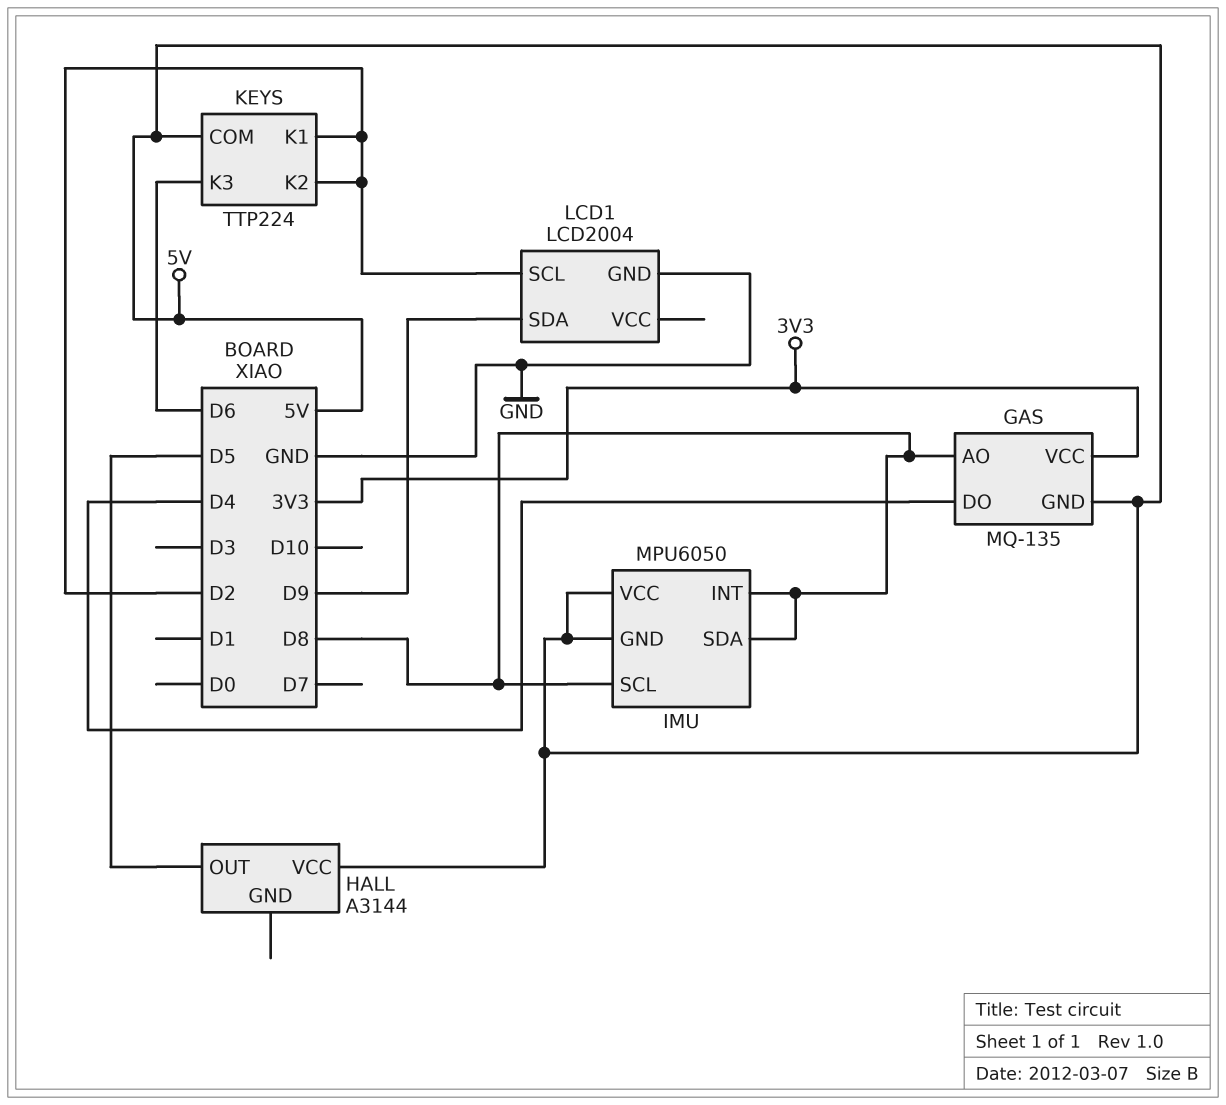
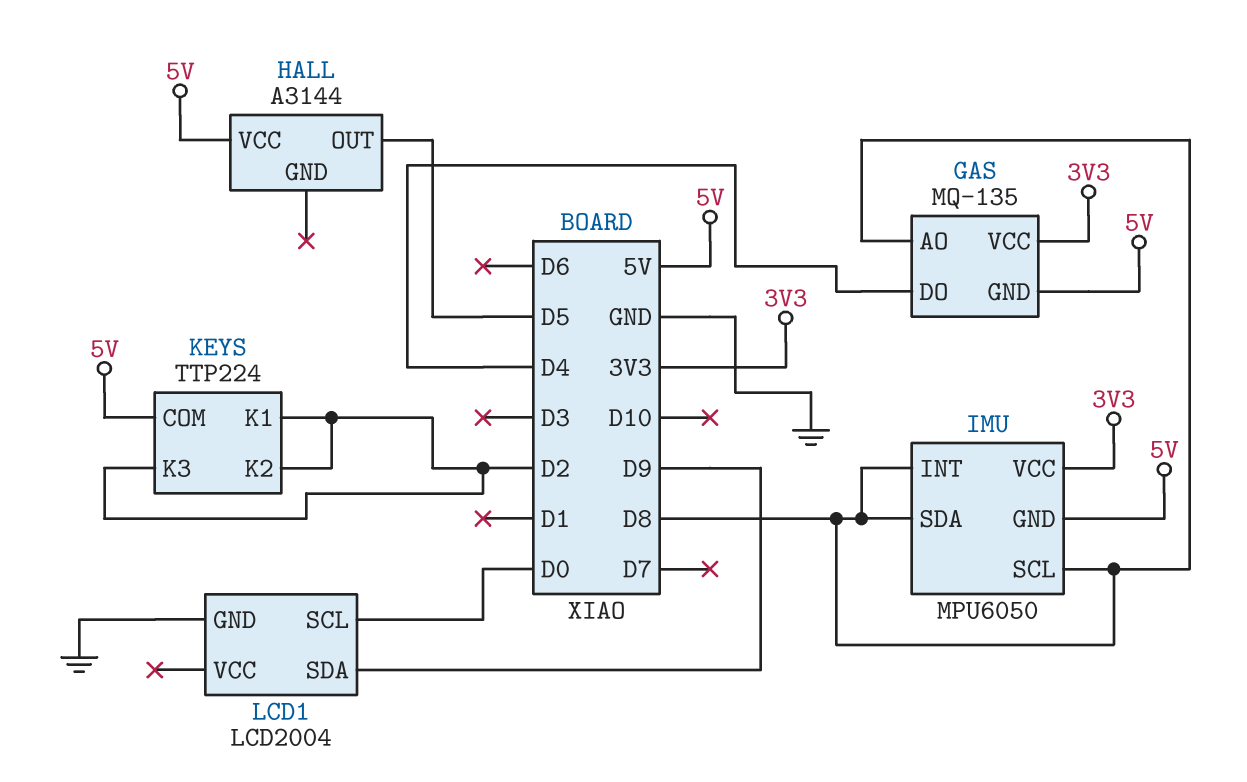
IMU pin VCC: 5V -> 3V3
KEYS pin K3: D6 -> D2
LCD1 pin SCL: D2 -> D0

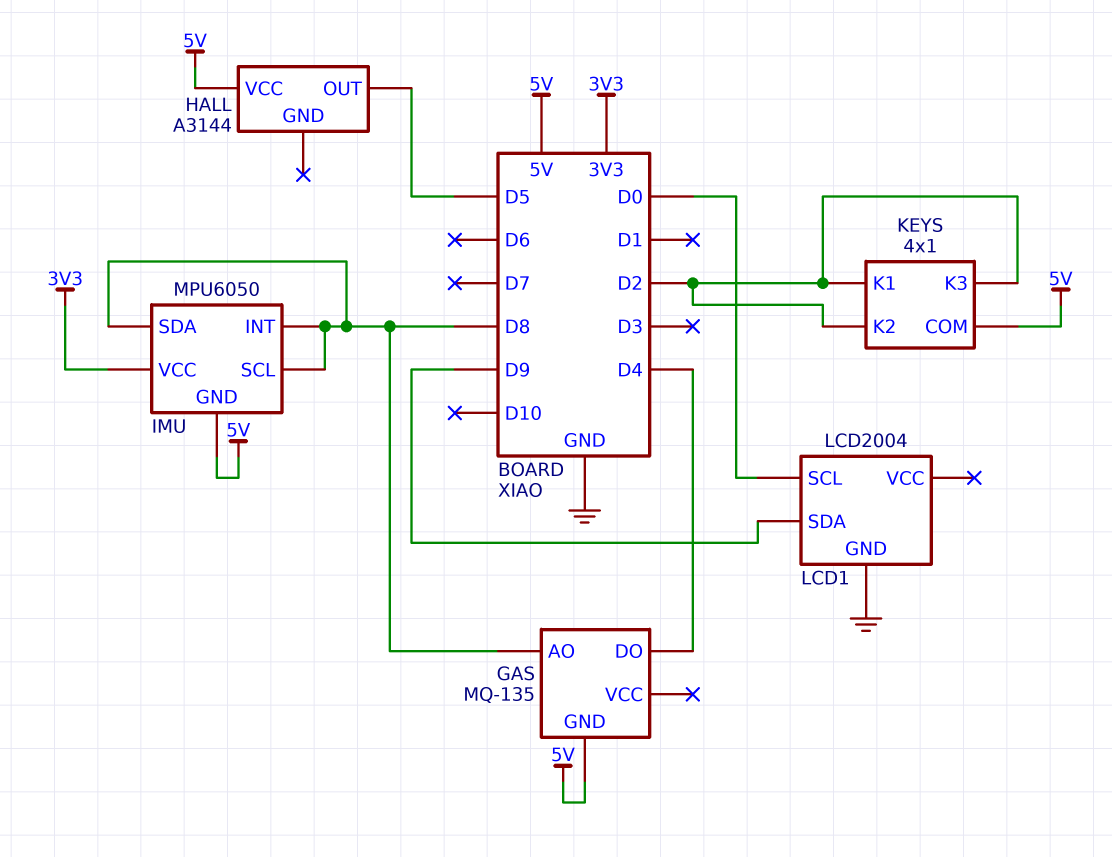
GAS pin VCC: 3V3 -> none
KEYS: TTP224 -> 4x1

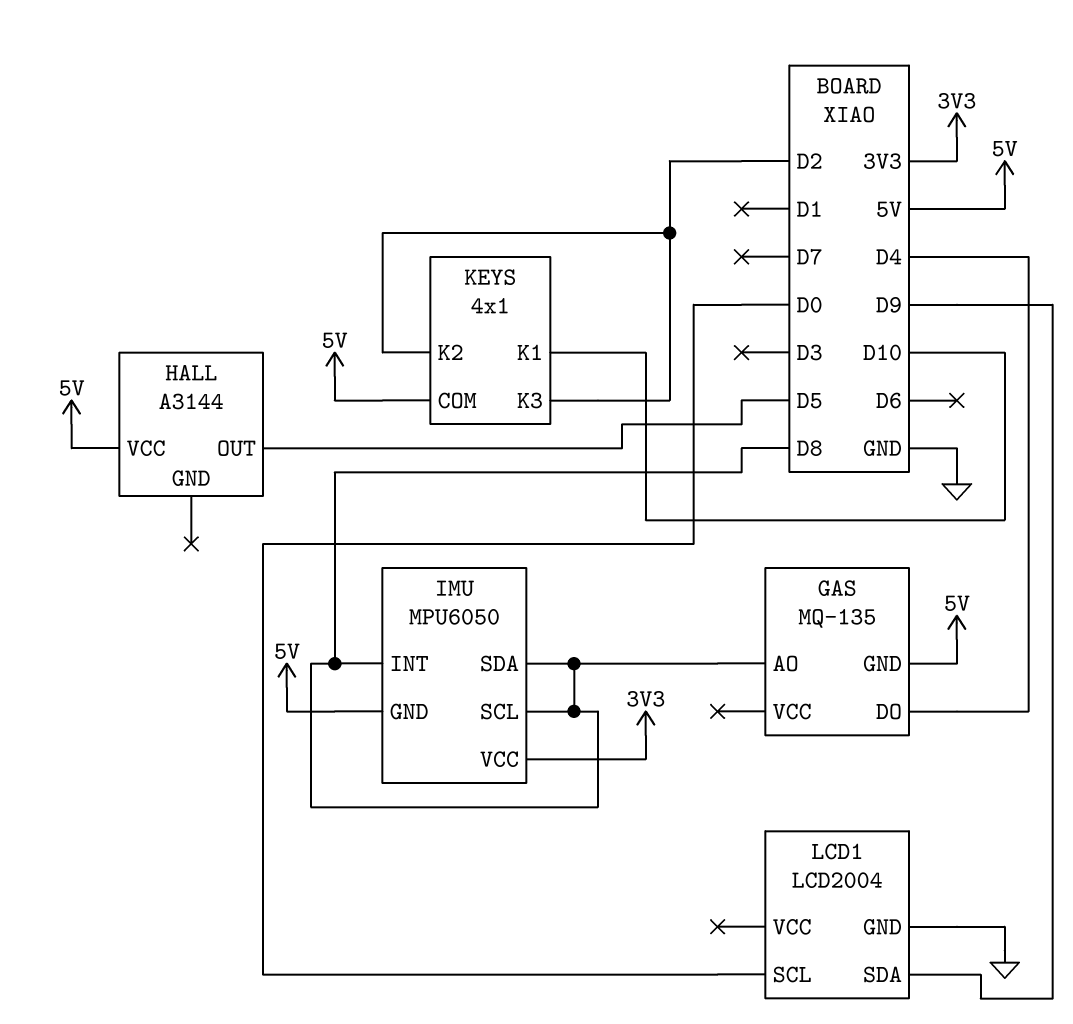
KEYS pin K1: D2 -> D10

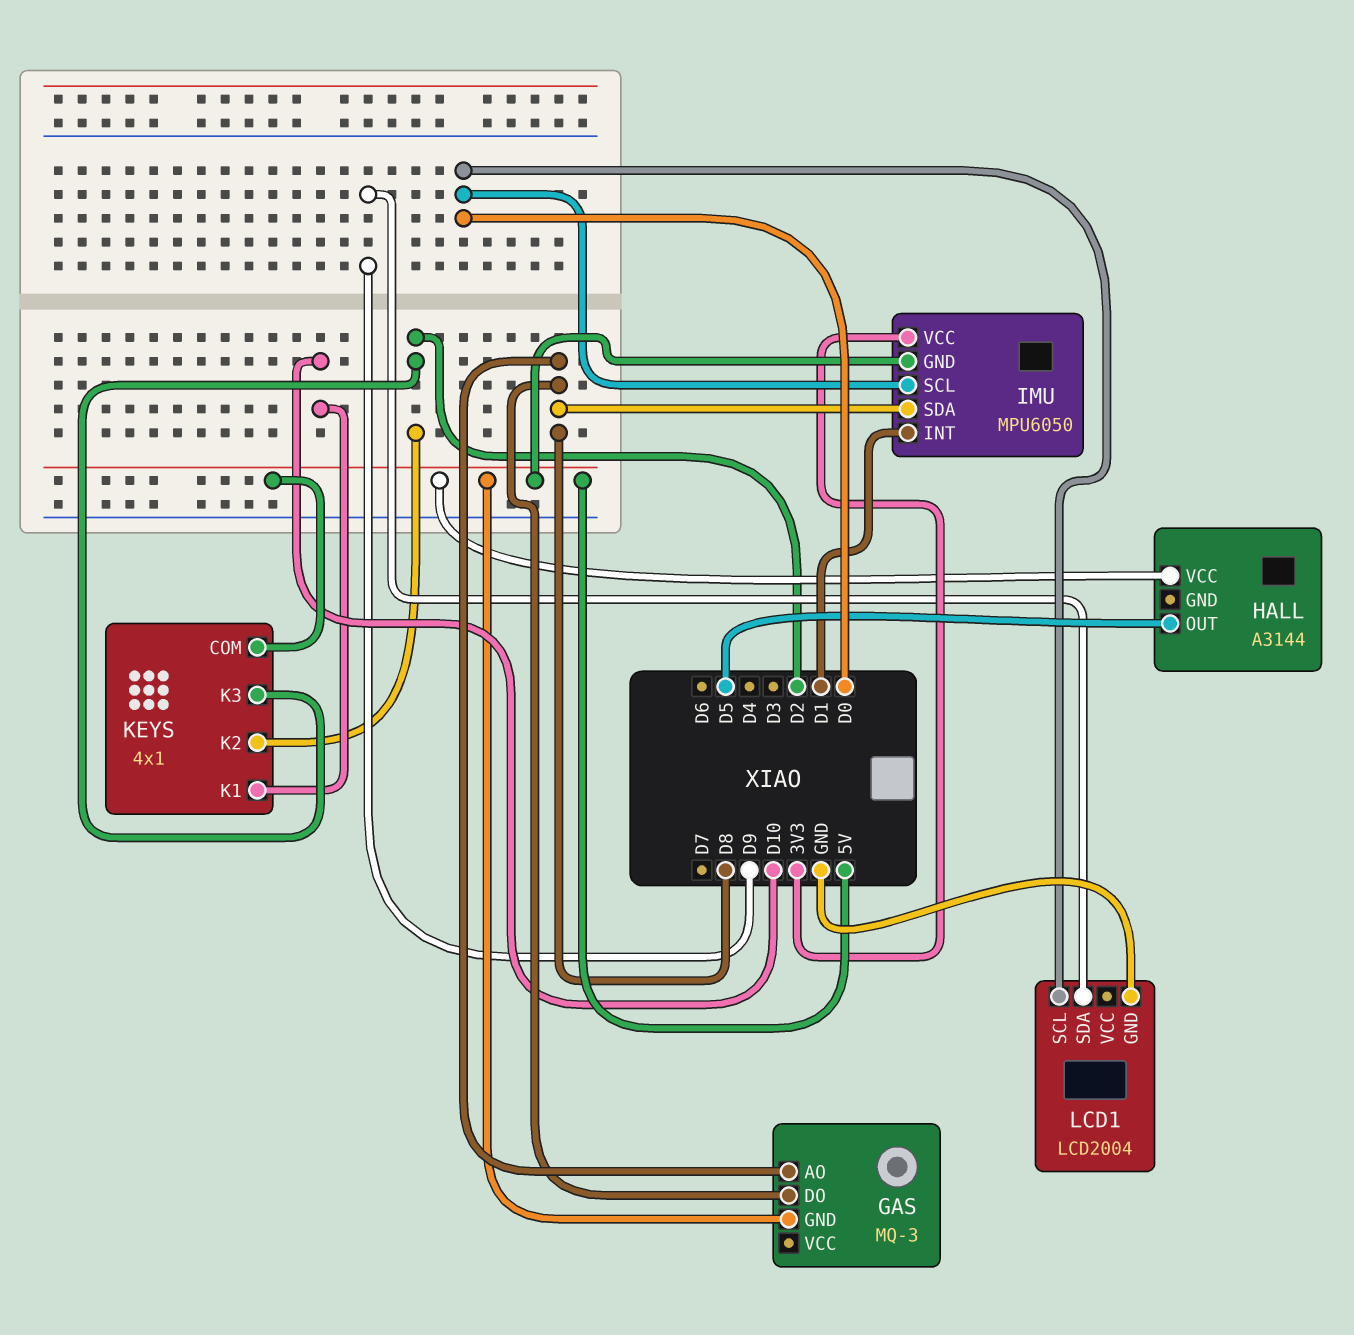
GAS: MQ-135 -> MQ-3
GAS pin DO: D4 -> D8
IMU pin INT: D8 -> D1
IMU pin SCL: D8 -> D0

